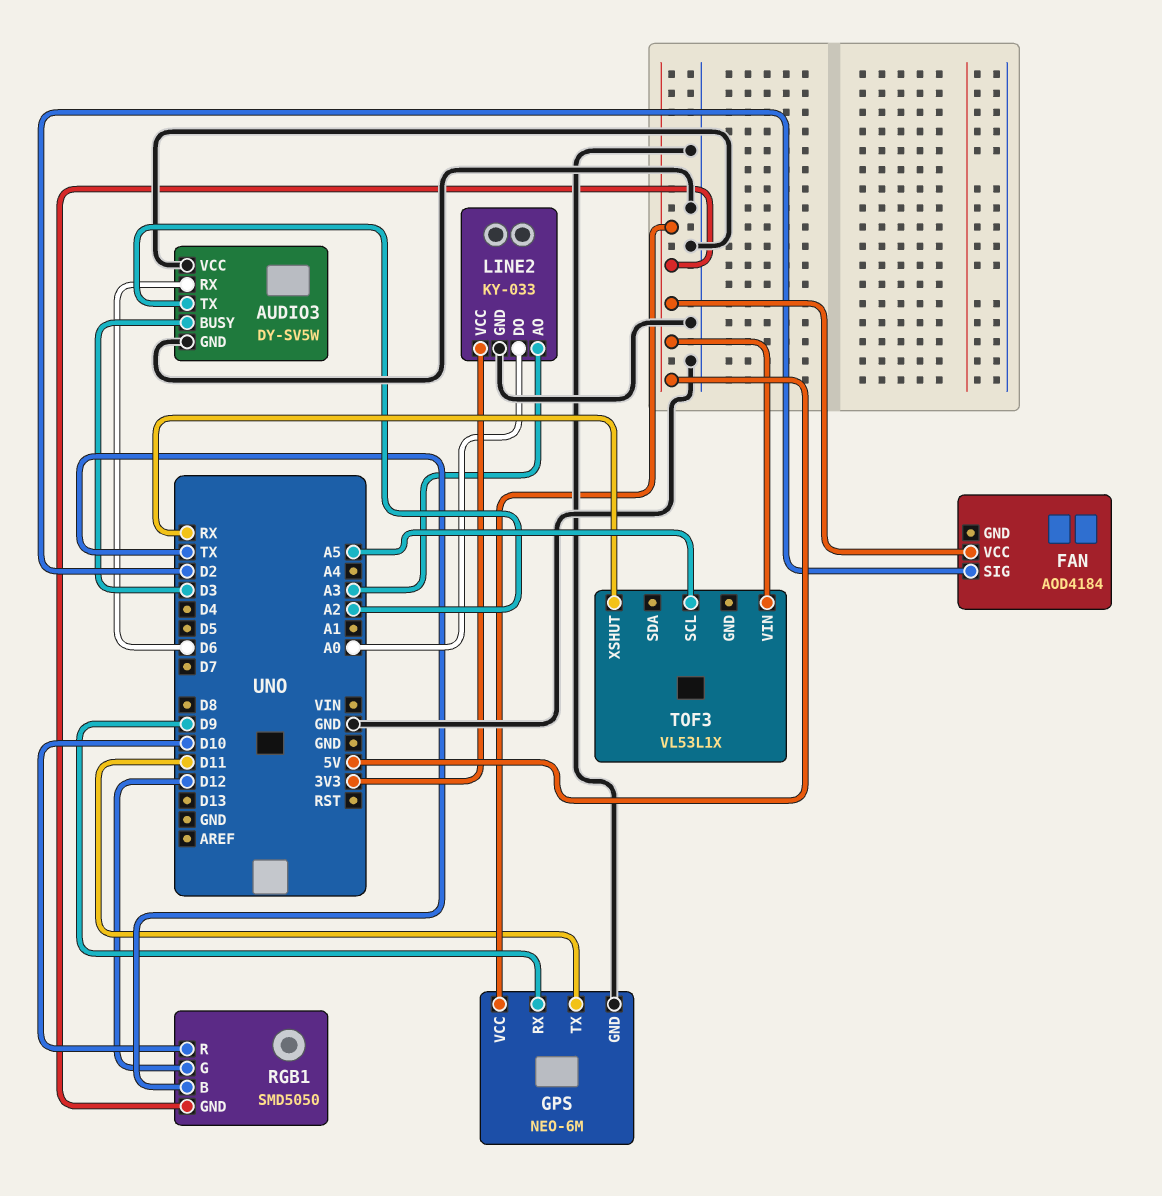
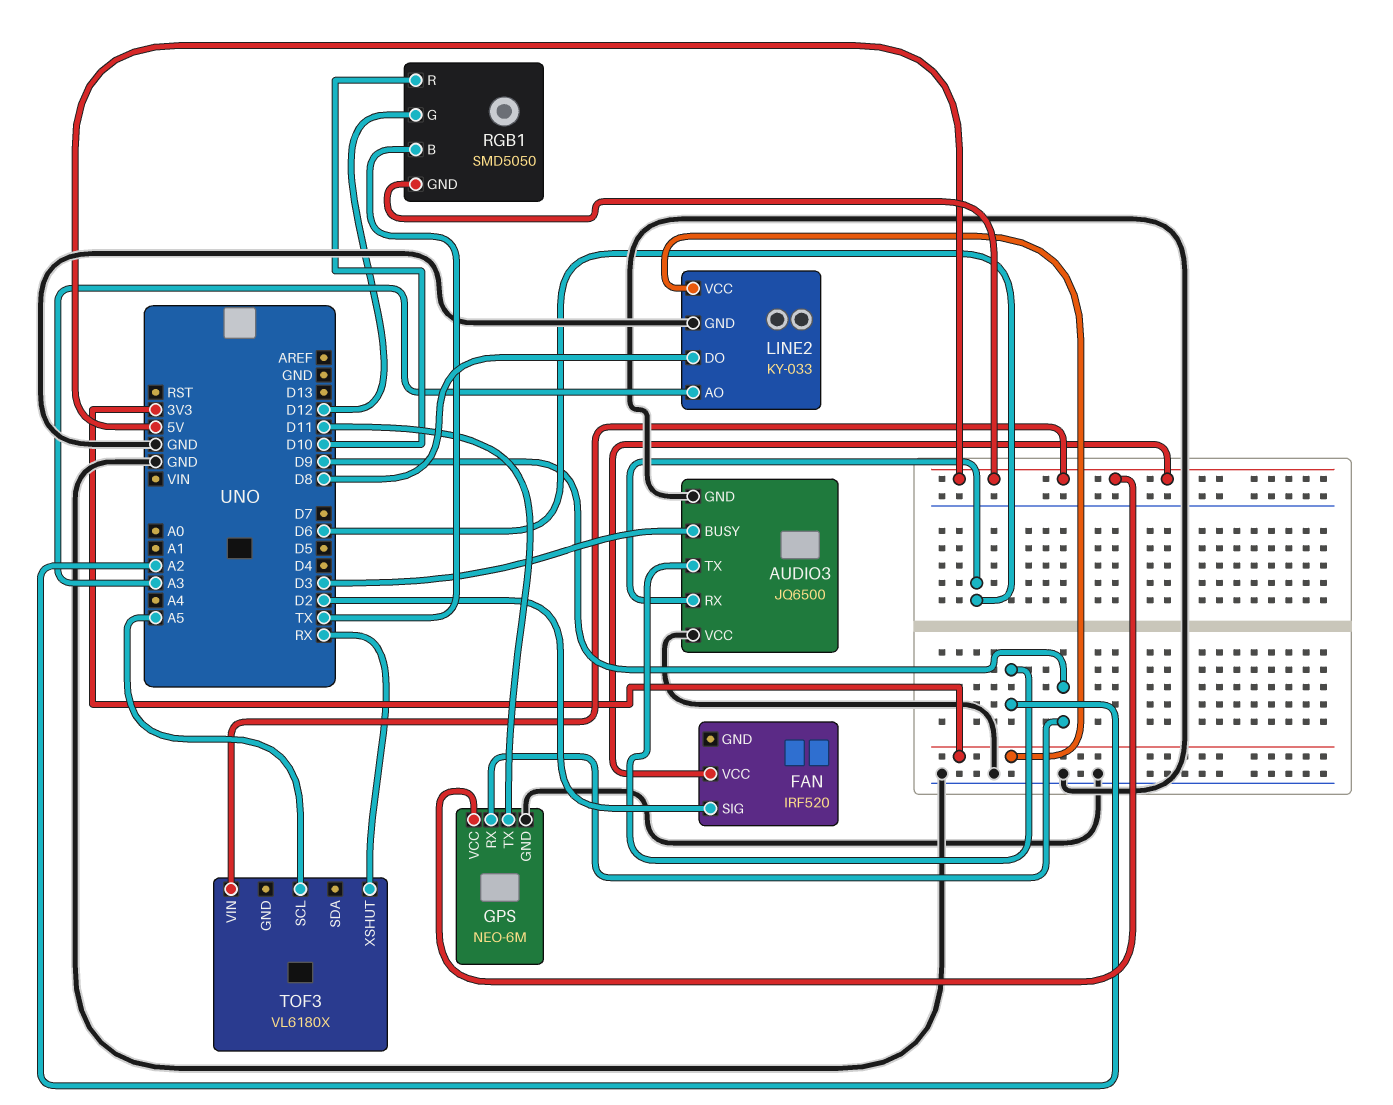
AUDIO3: DY-SV5W -> JQ6500
FAN: AOD4184 -> IRF520
LINE2 pin DO: A0 -> D8
TOF3: VL53L1X -> VL6180X

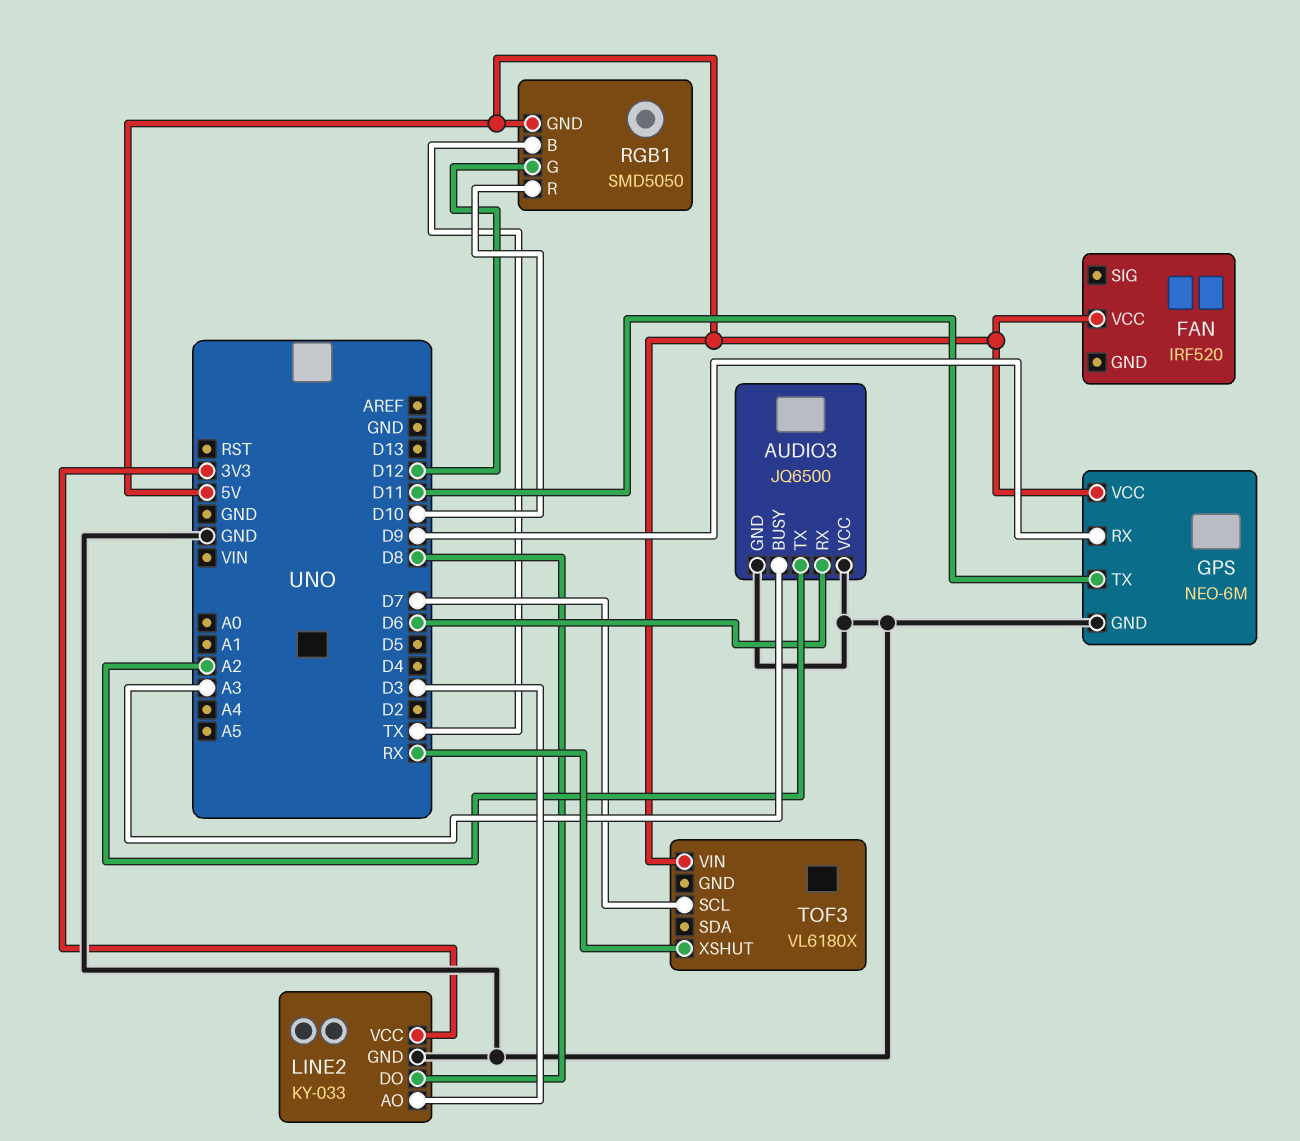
AUDIO3 pin BUSY: D3 -> A3
FAN pin SIG: D2 -> none
LINE2 pin AO: A3 -> D3
TOF3 pin SCL: A5 -> D7

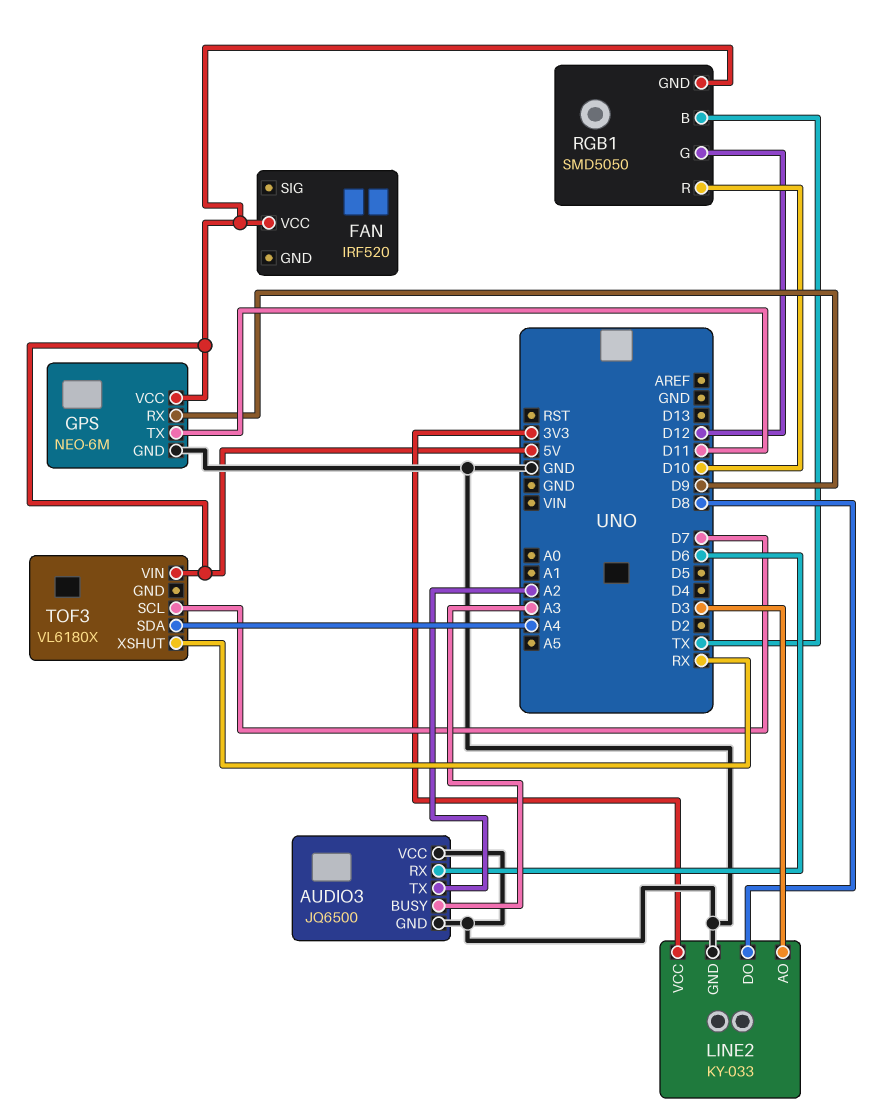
TOF3 pin SDA: none -> A4

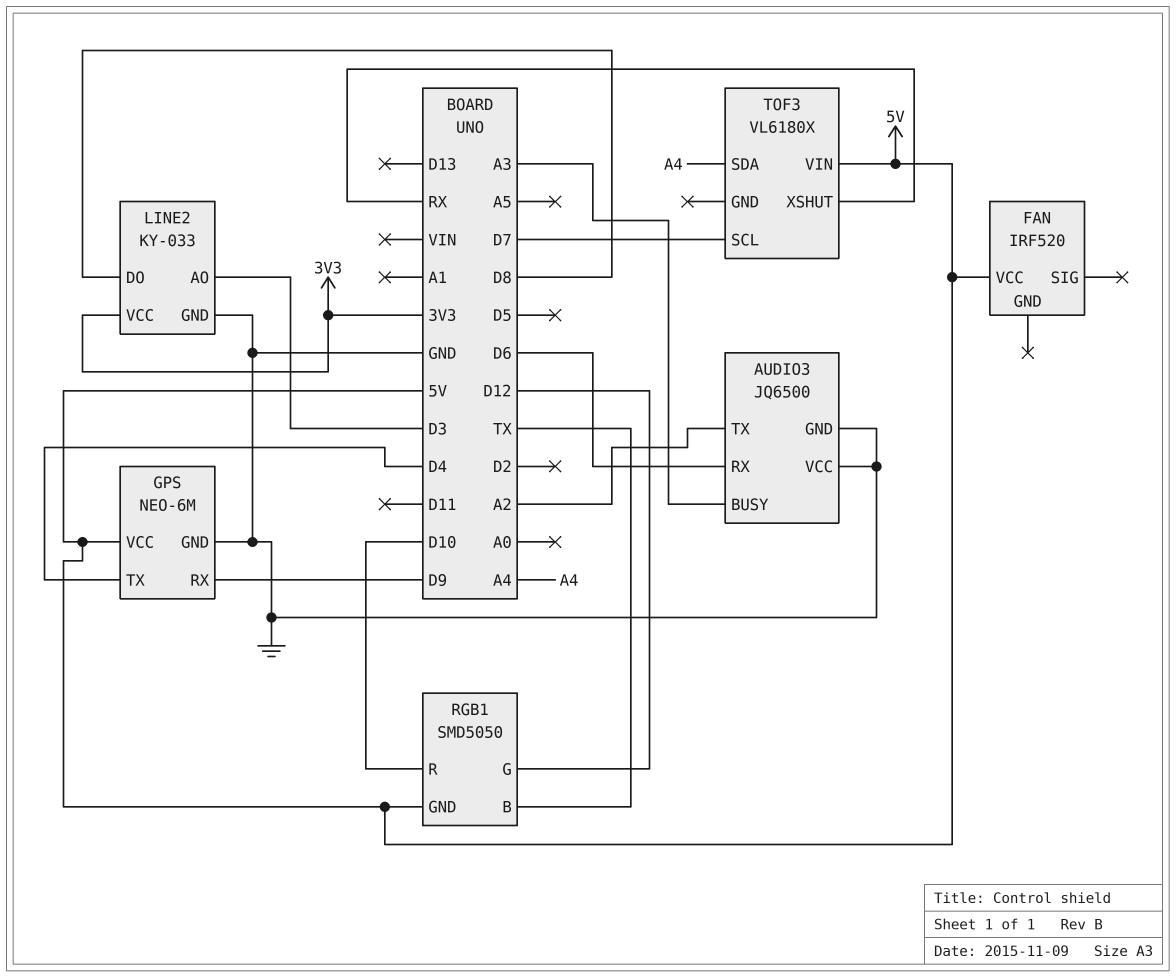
GPS pin TX: D11 -> D4

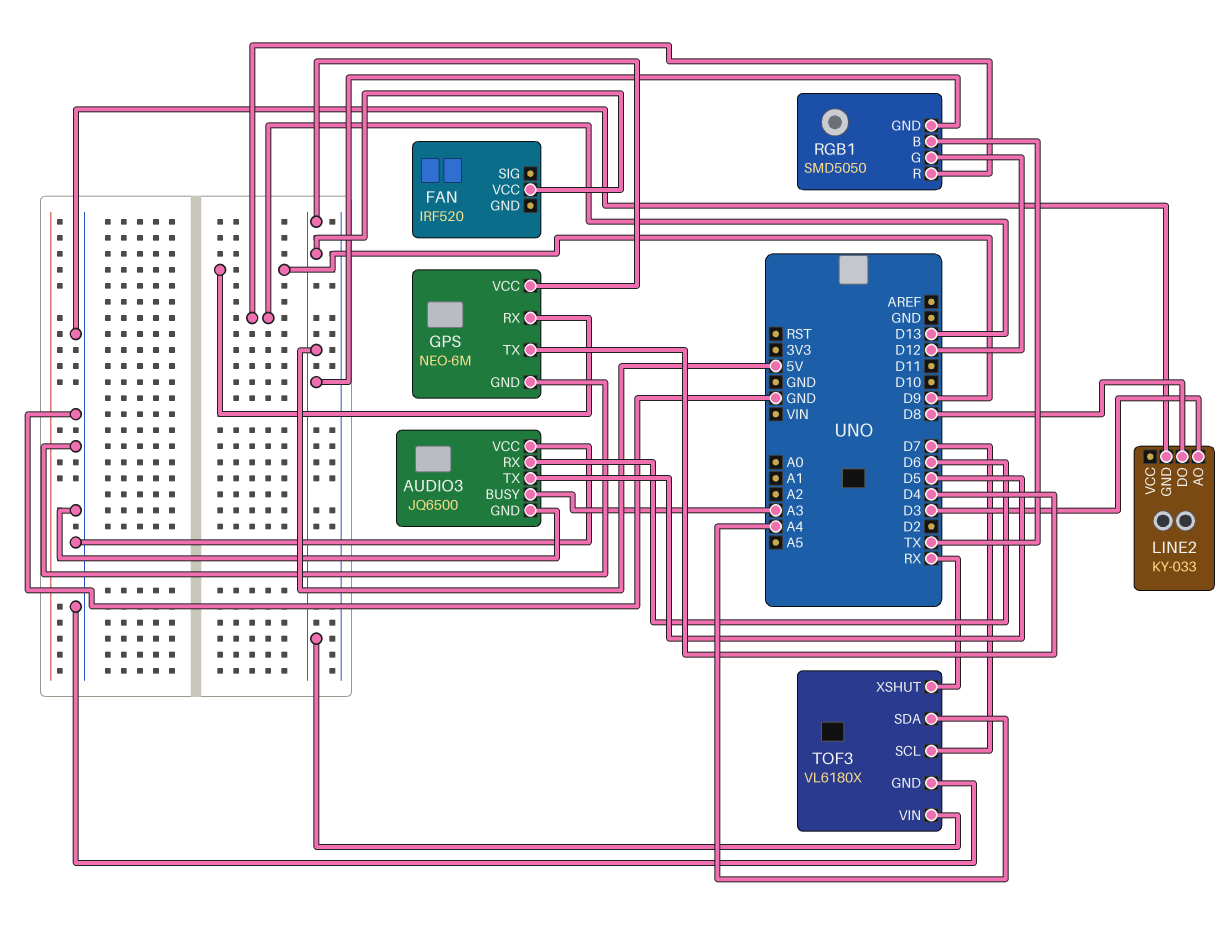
AUDIO3 pin TX: A2 -> D5
LINE2 pin VCC: 3V3 -> none
RGB1 pin R: D10 -> D13
TOF3 pin GND: none -> GND

